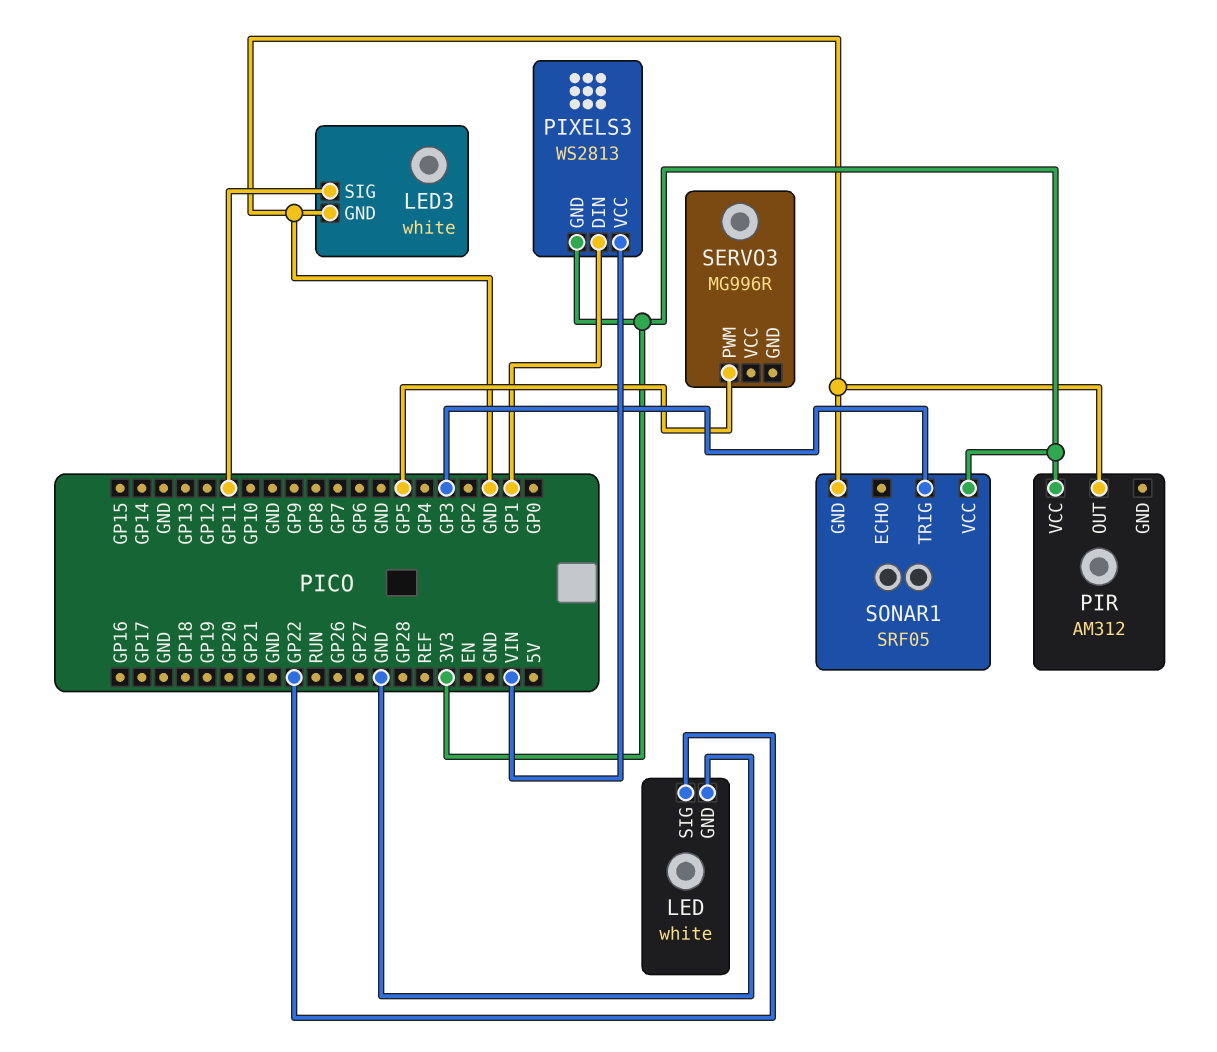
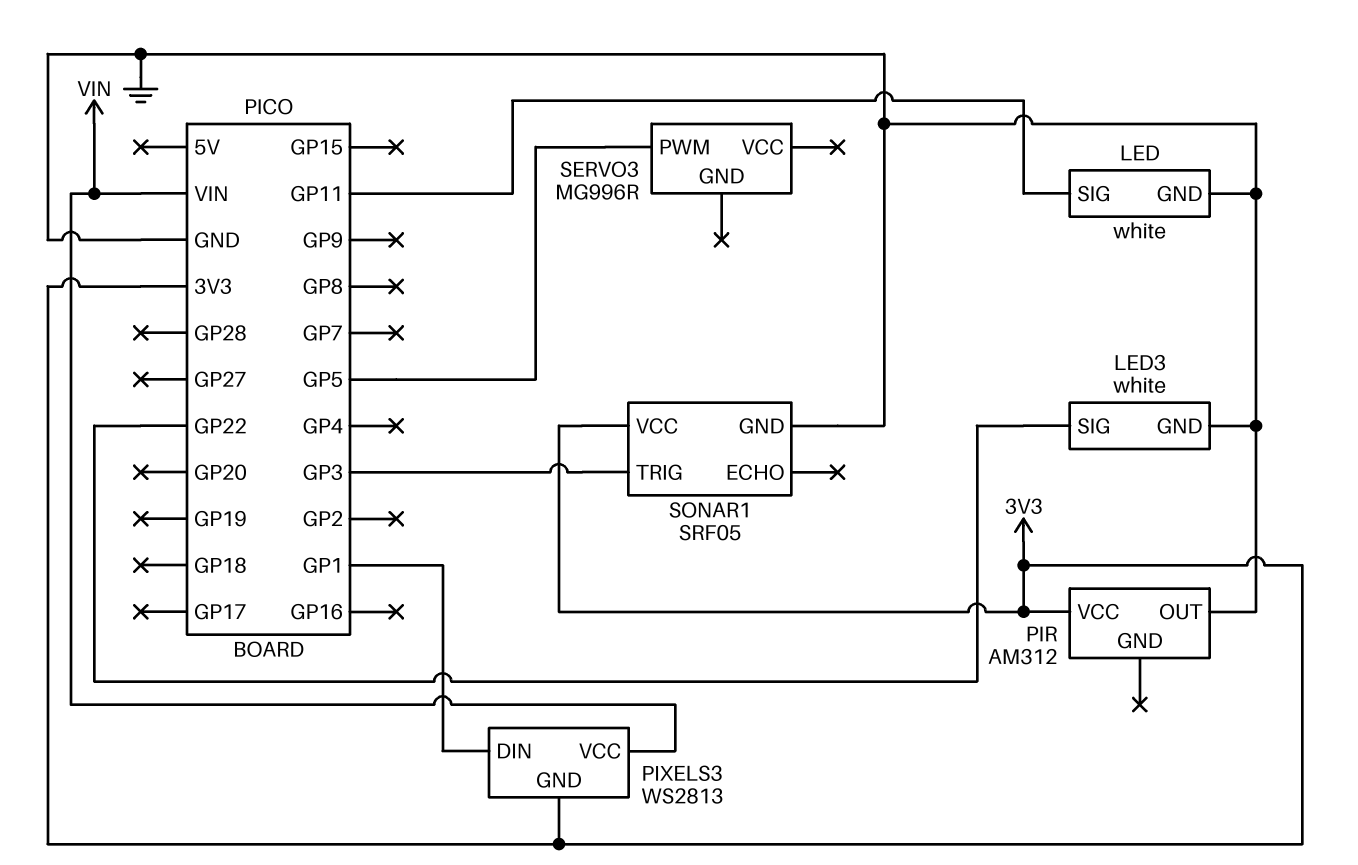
LED pin SIG: GP22 -> GP11
LED3 pin SIG: GP11 -> GP22

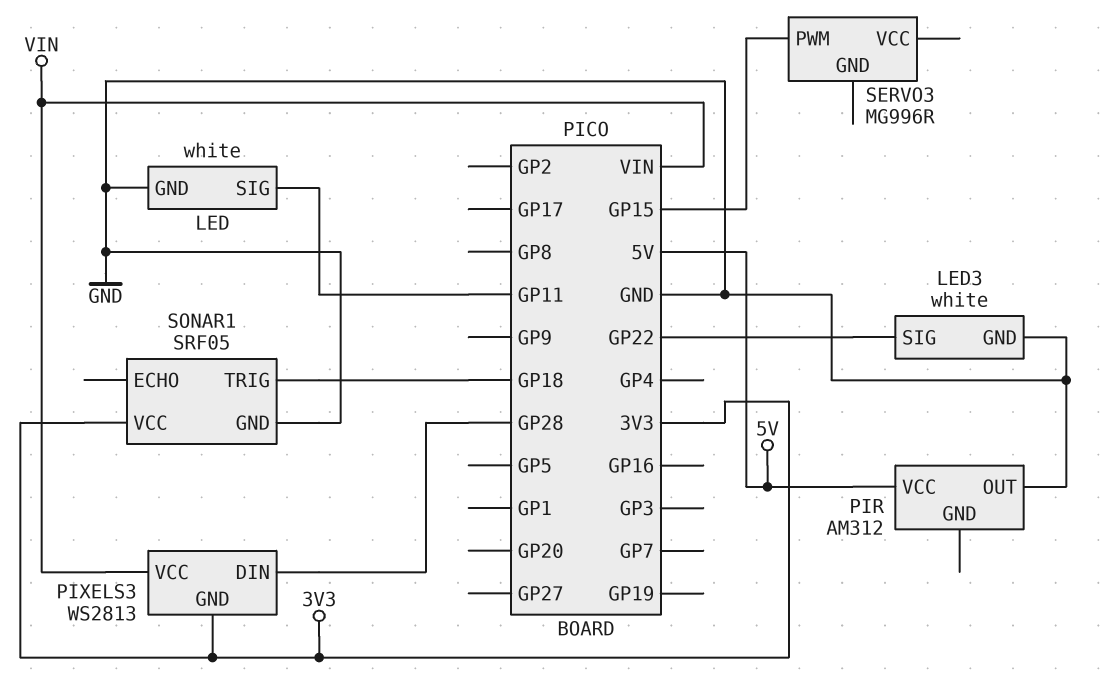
PIR pin VCC: 3V3 -> 5V
PIXELS3 pin DIN: GP1 -> GP28
SERVO3 pin PWM: GP5 -> GP15
SONAR1 pin TRIG: GP3 -> GP18

